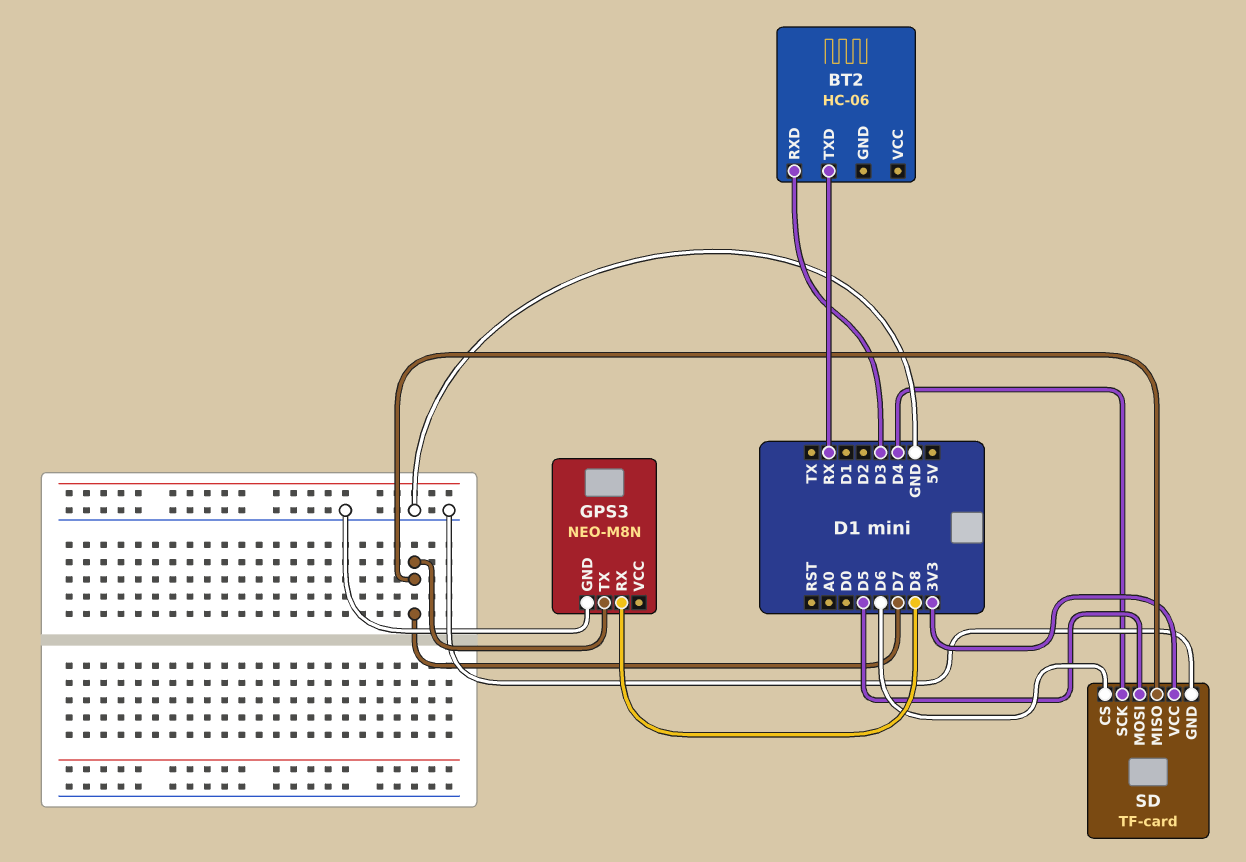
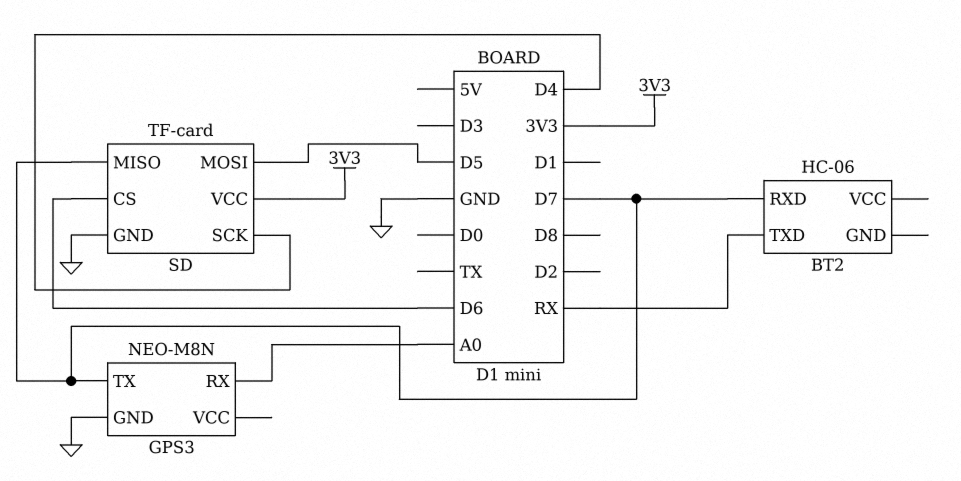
BT2 pin RXD: D3 -> D7
GPS3 pin RX: D8 -> A0

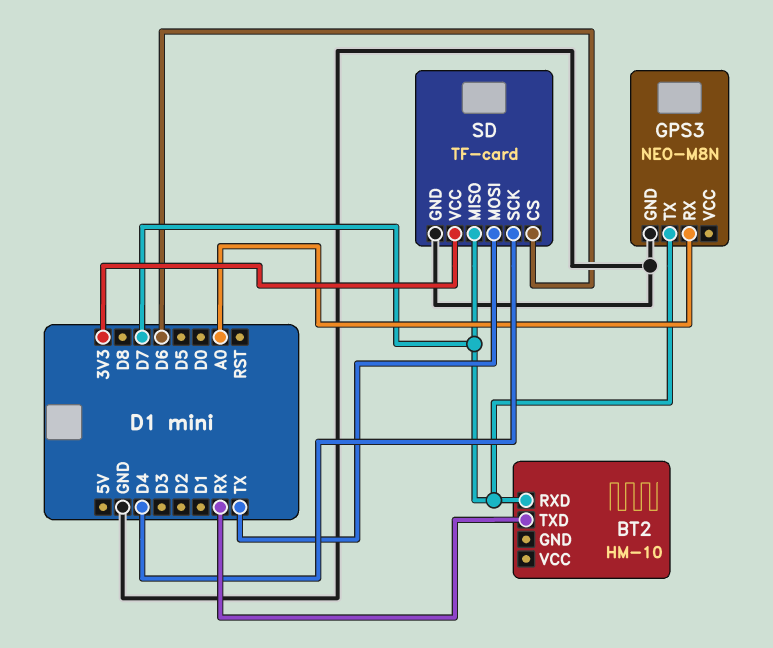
BT2: HC-06 -> HM-10
SD pin MOSI: D5 -> TX

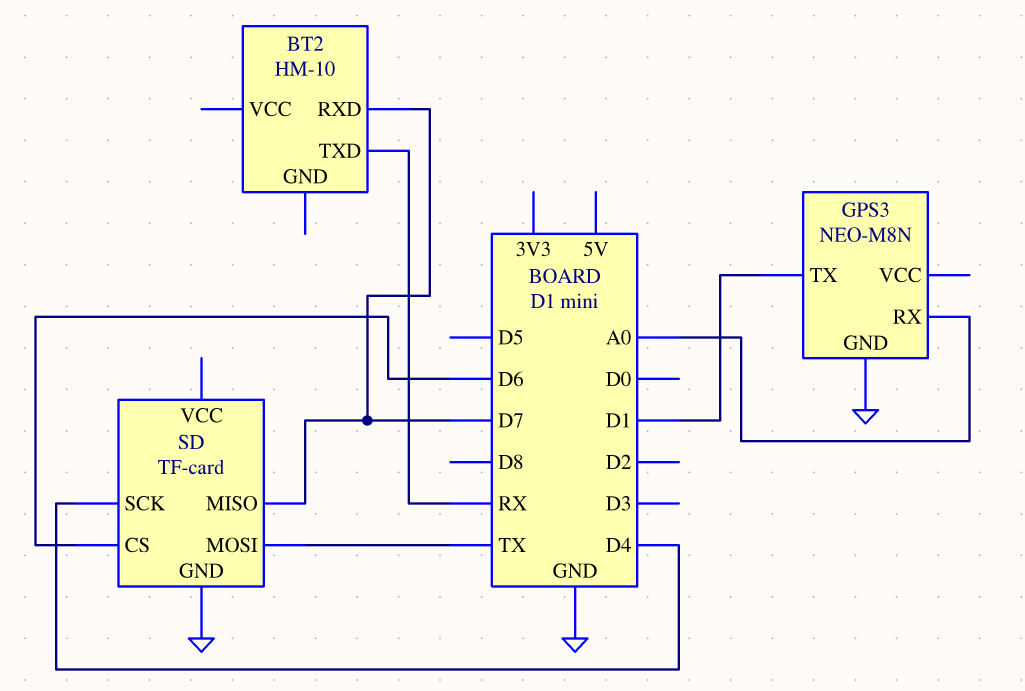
GPS3 pin TX: D7 -> D1
SD pin VCC: 3V3 -> none

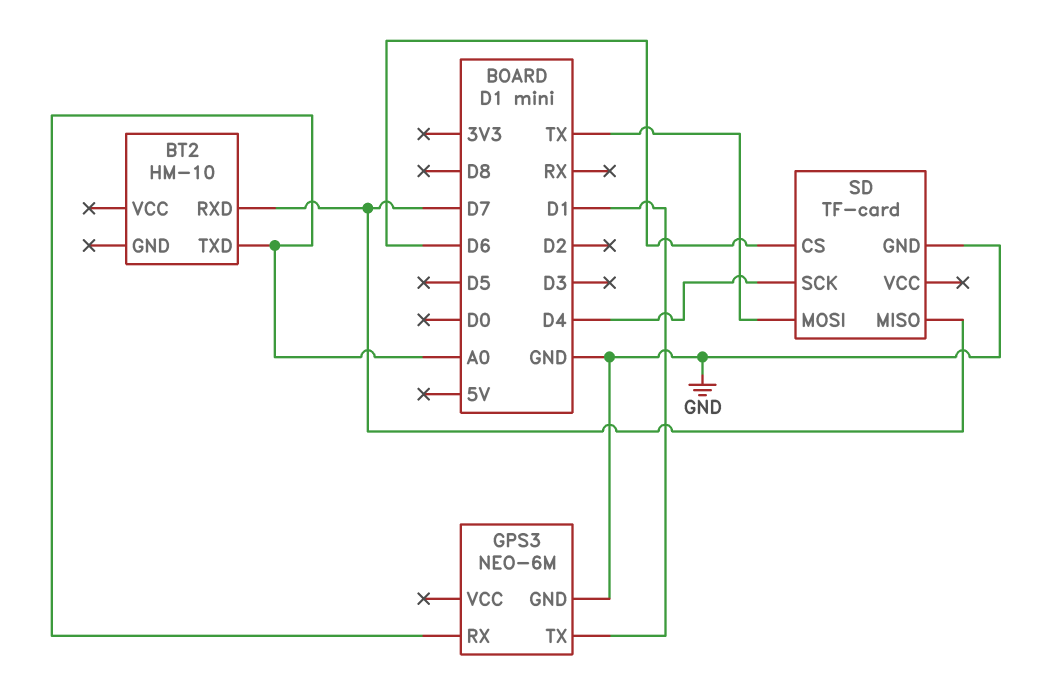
BT2 pin TXD: RX -> A0
GPS3: NEO-M8N -> NEO-6M

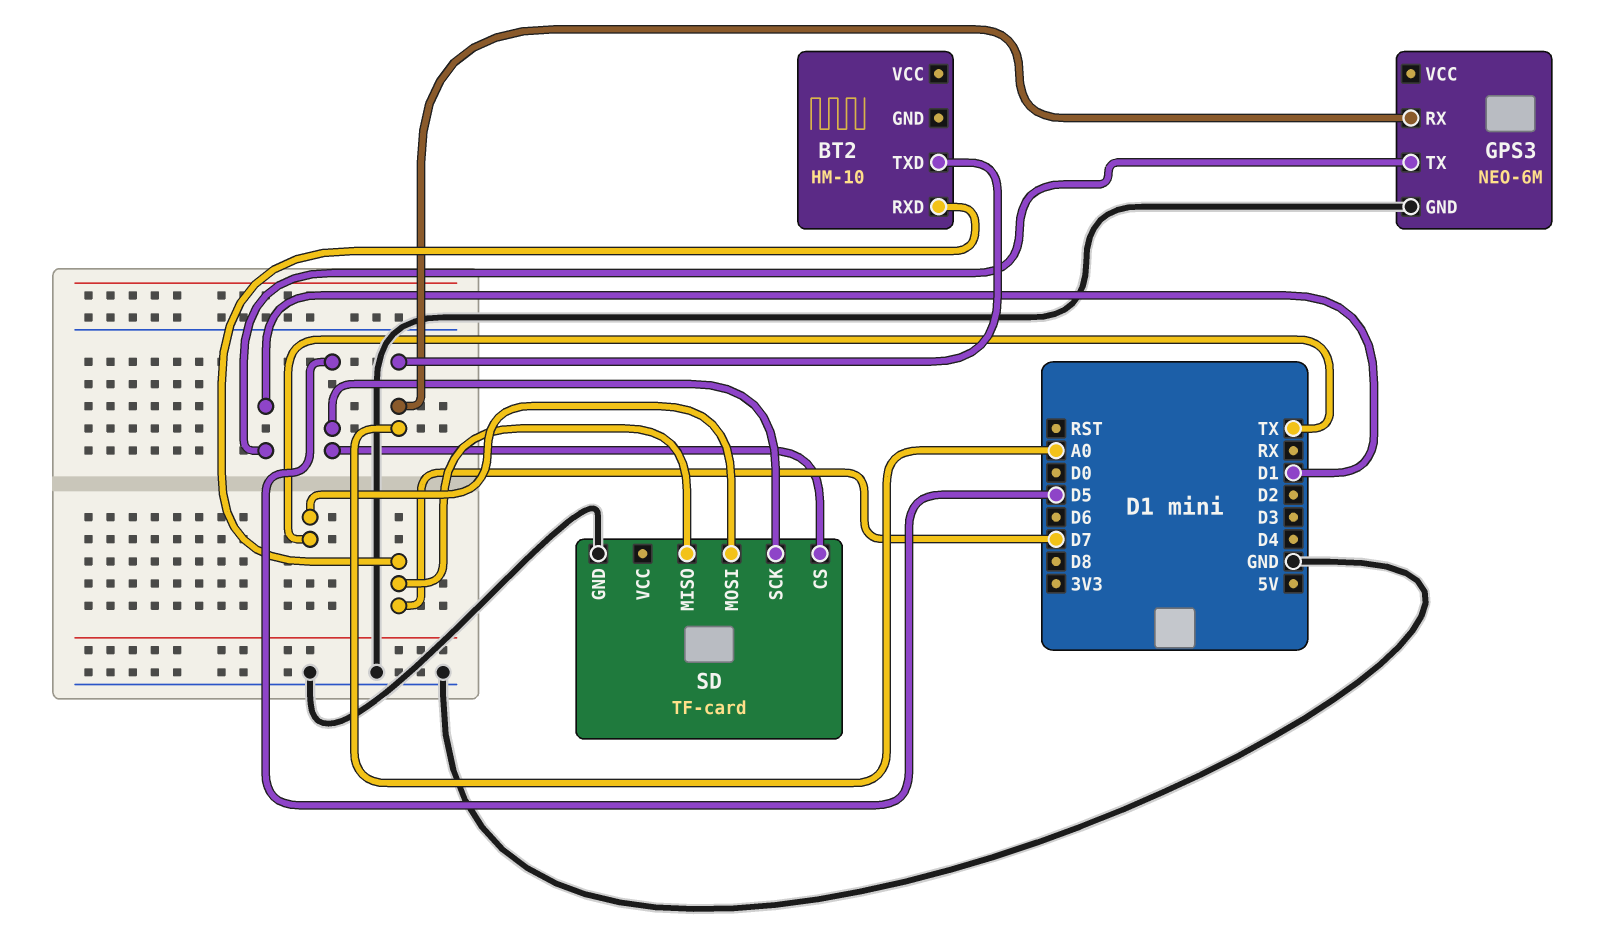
SD pin CS: D6 -> D5
SD pin SCK: D4 -> D5

